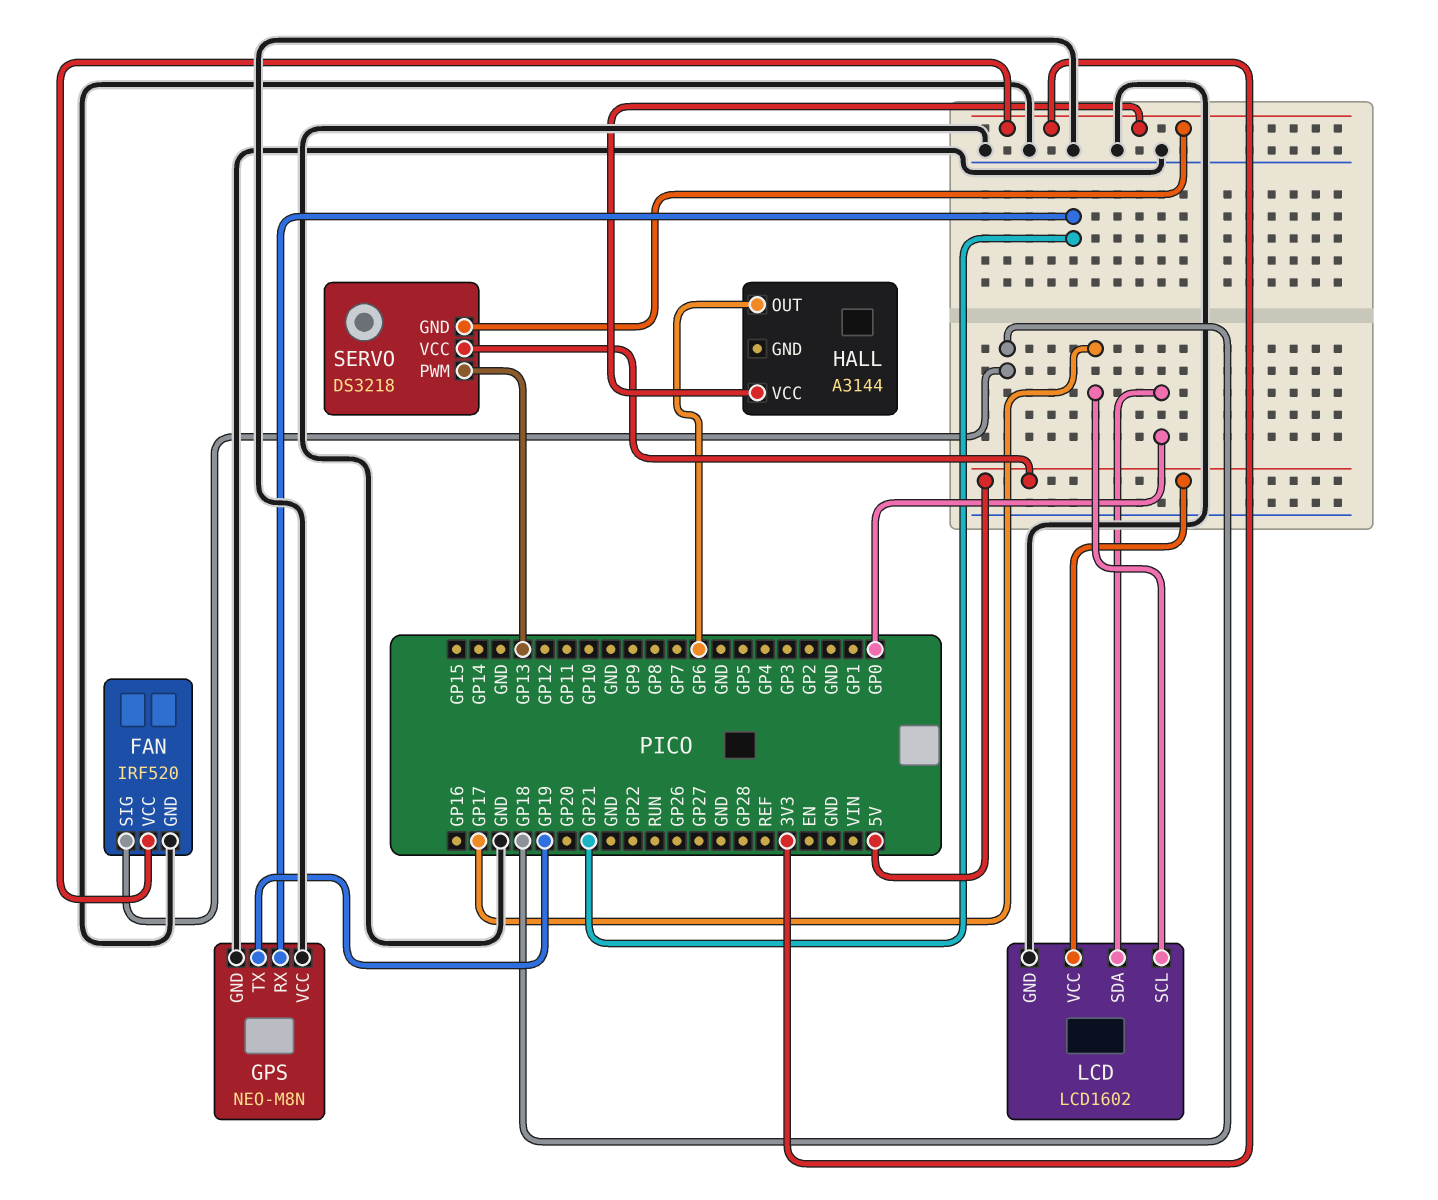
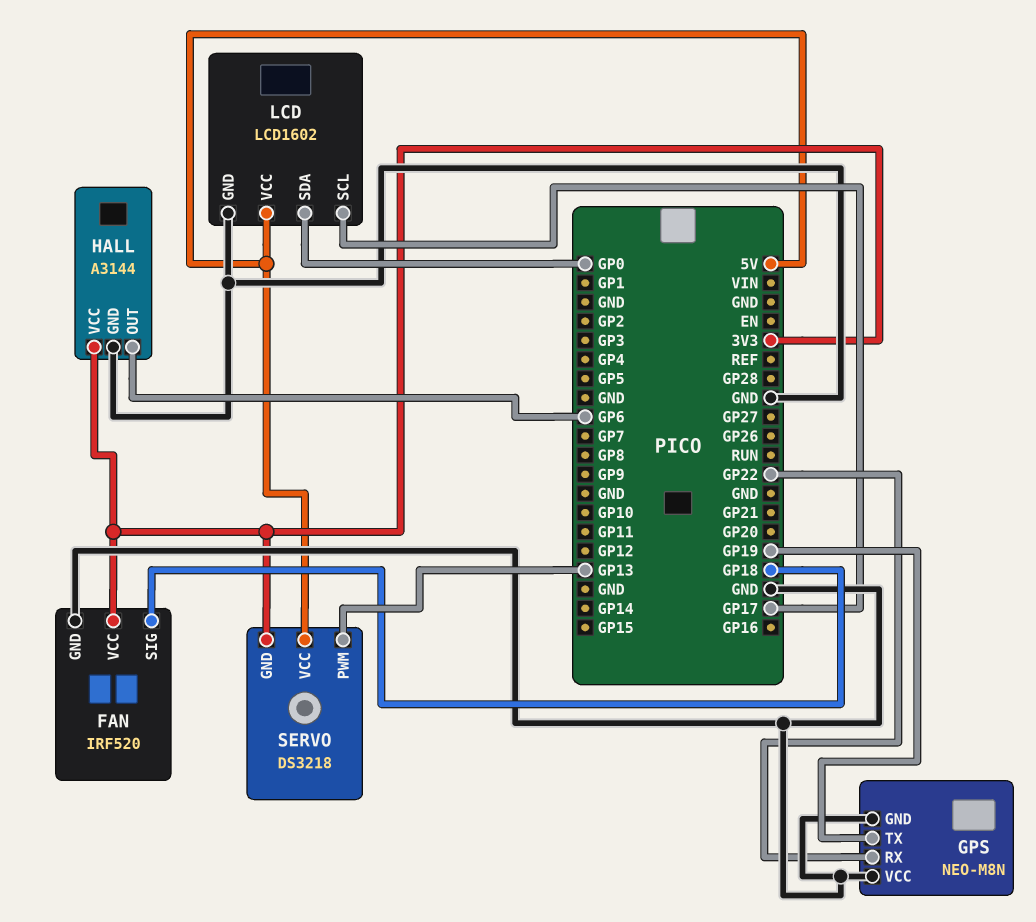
GPS pin RX: GP21 -> GP22
HALL pin GND: none -> GND

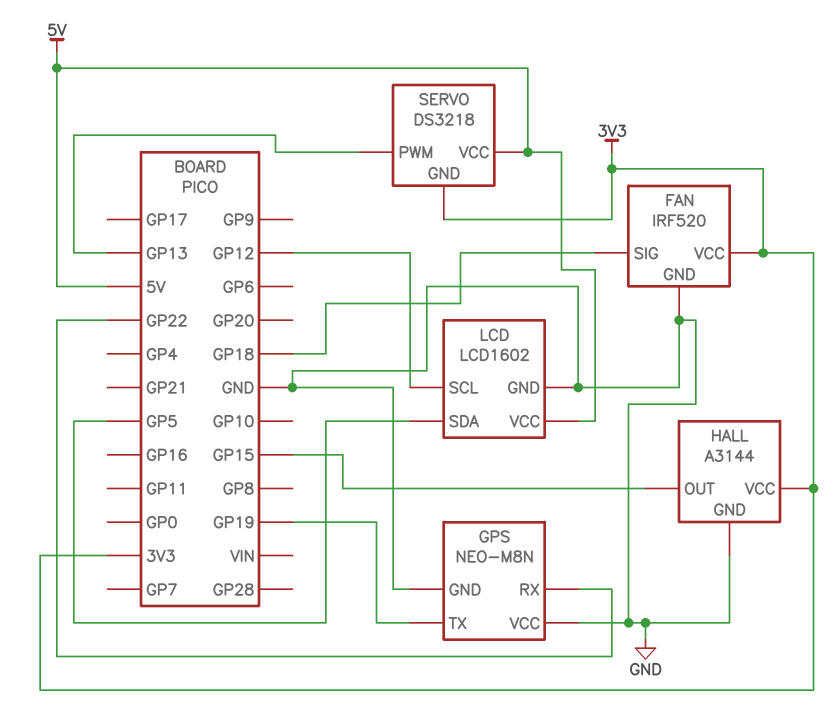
HALL pin OUT: GP6 -> GP15
LCD pin SCL: GP17 -> GP12
LCD pin SDA: GP0 -> GP5

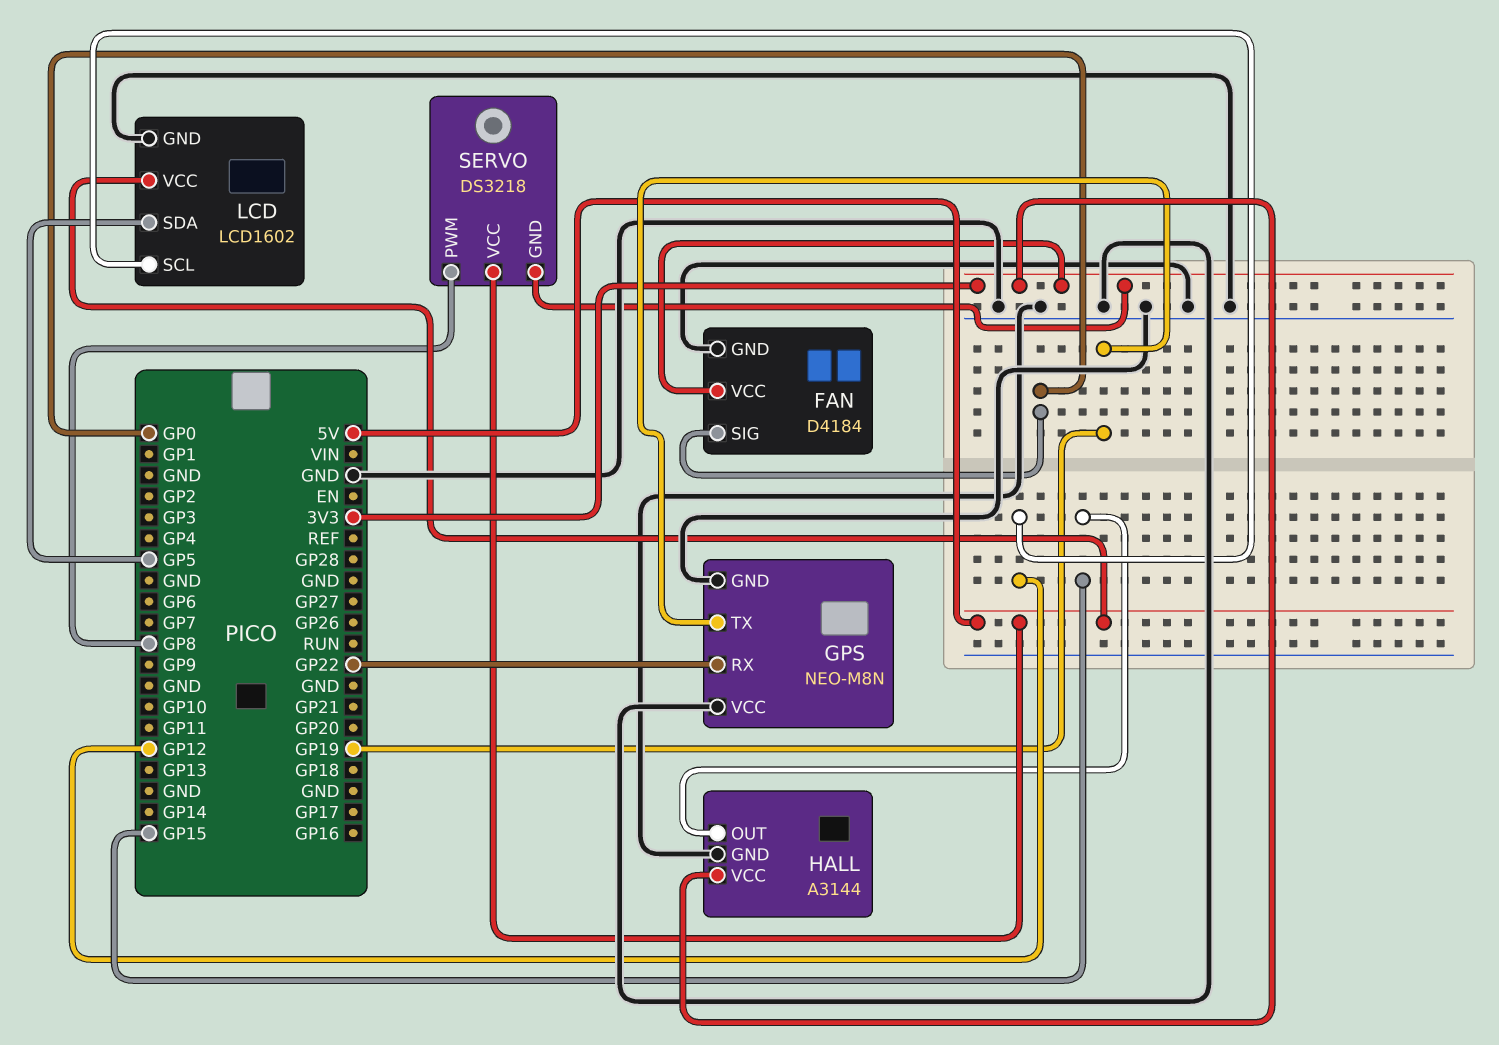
FAN: IRF520 -> D4184
FAN pin SIG: GP18 -> GP0
SERVO pin PWM: GP13 -> GP8

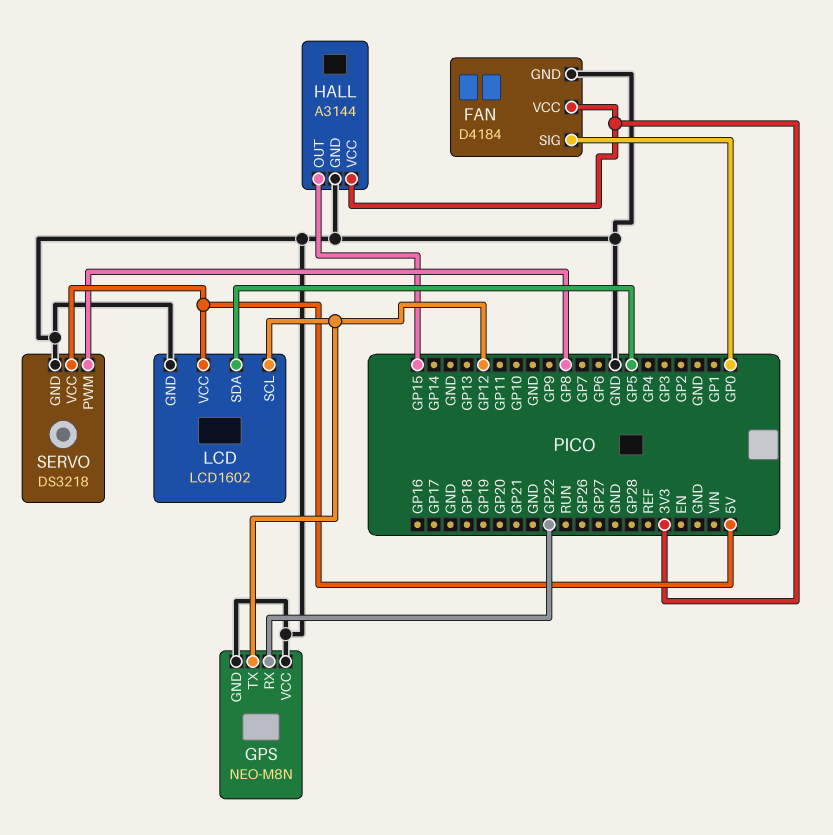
GPS pin TX: GP19 -> GP12
SERVO pin GND: 3V3 -> GND

